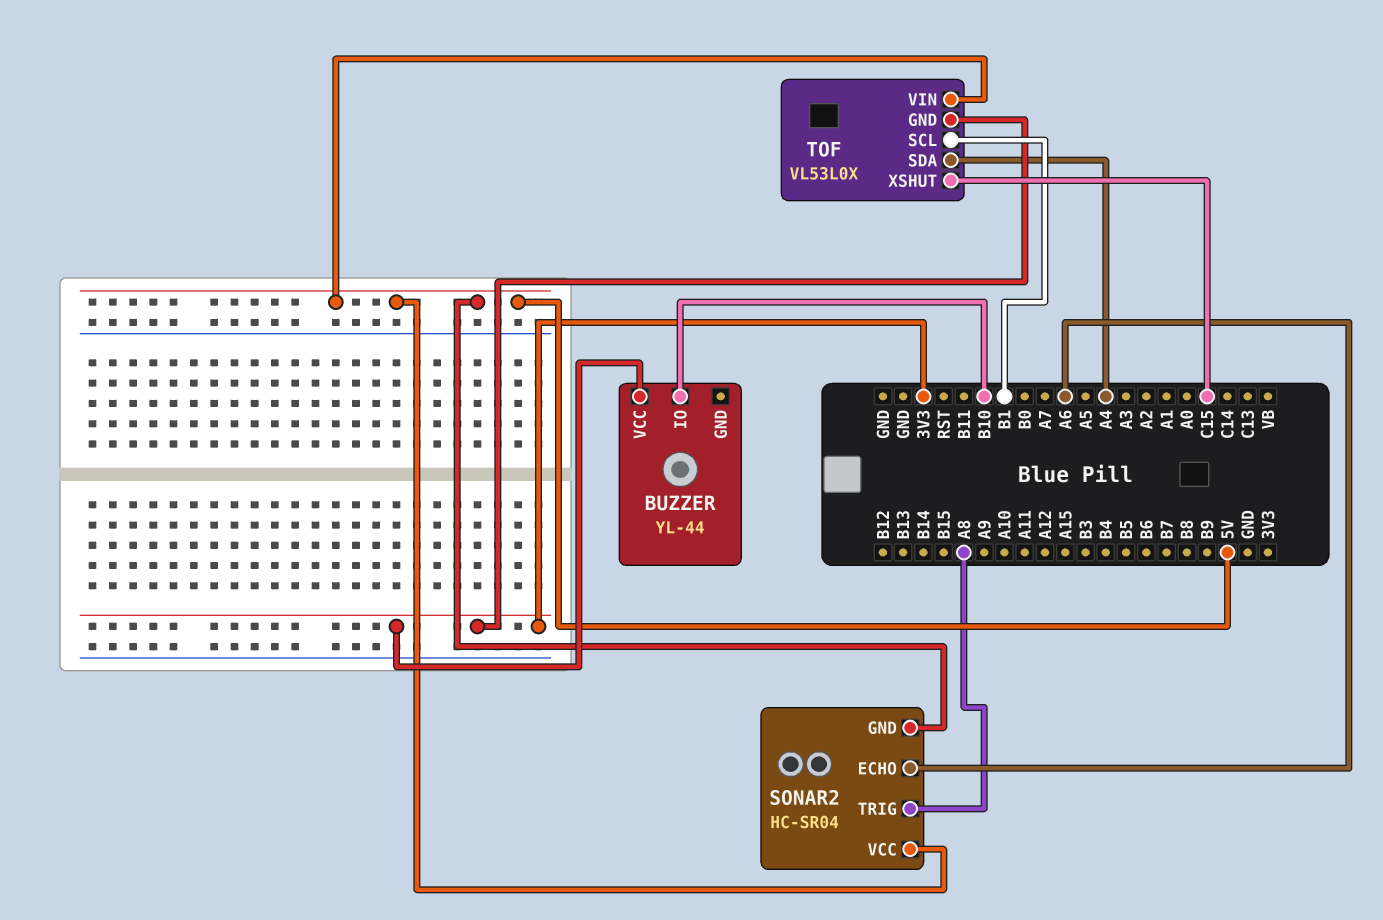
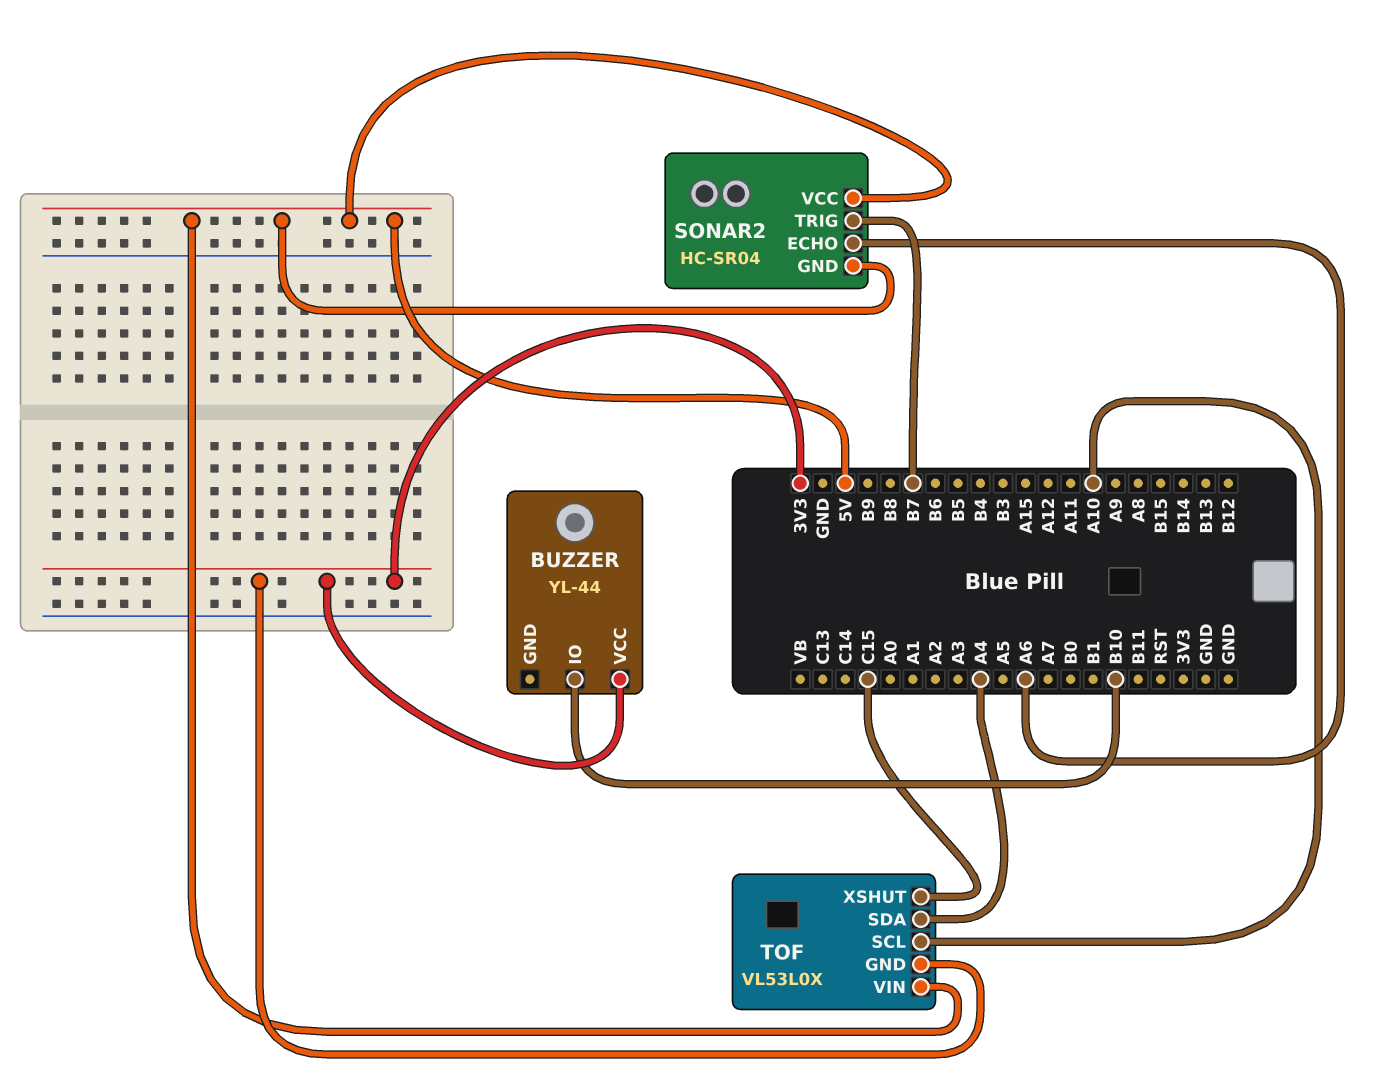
SONAR2 pin TRIG: A8 -> B7
TOF pin SCL: B1 -> A10

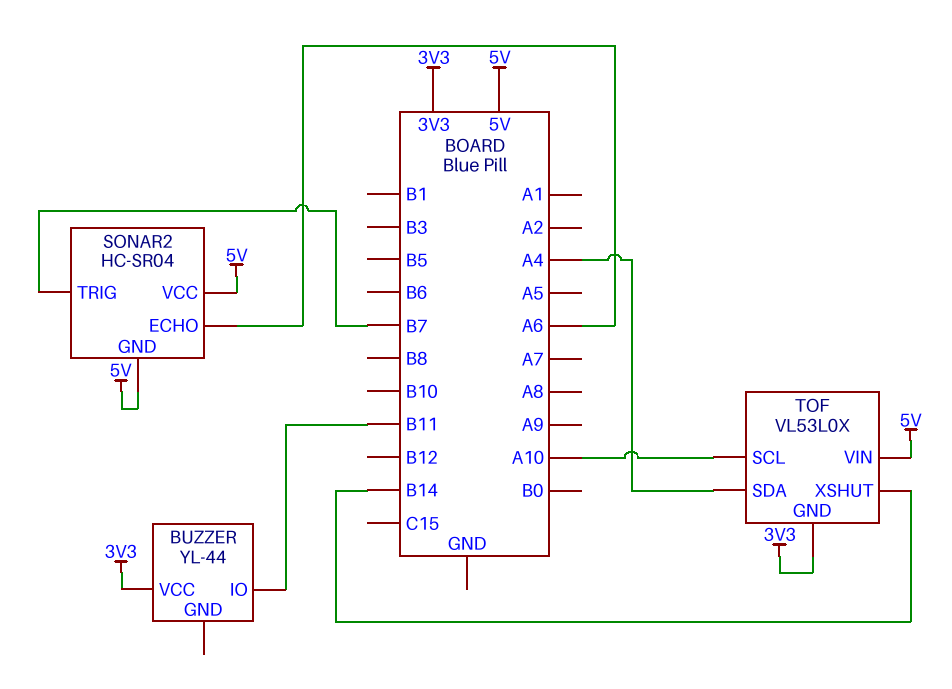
BUZZER pin IO: B10 -> B11
TOF pin XSHUT: C15 -> B14

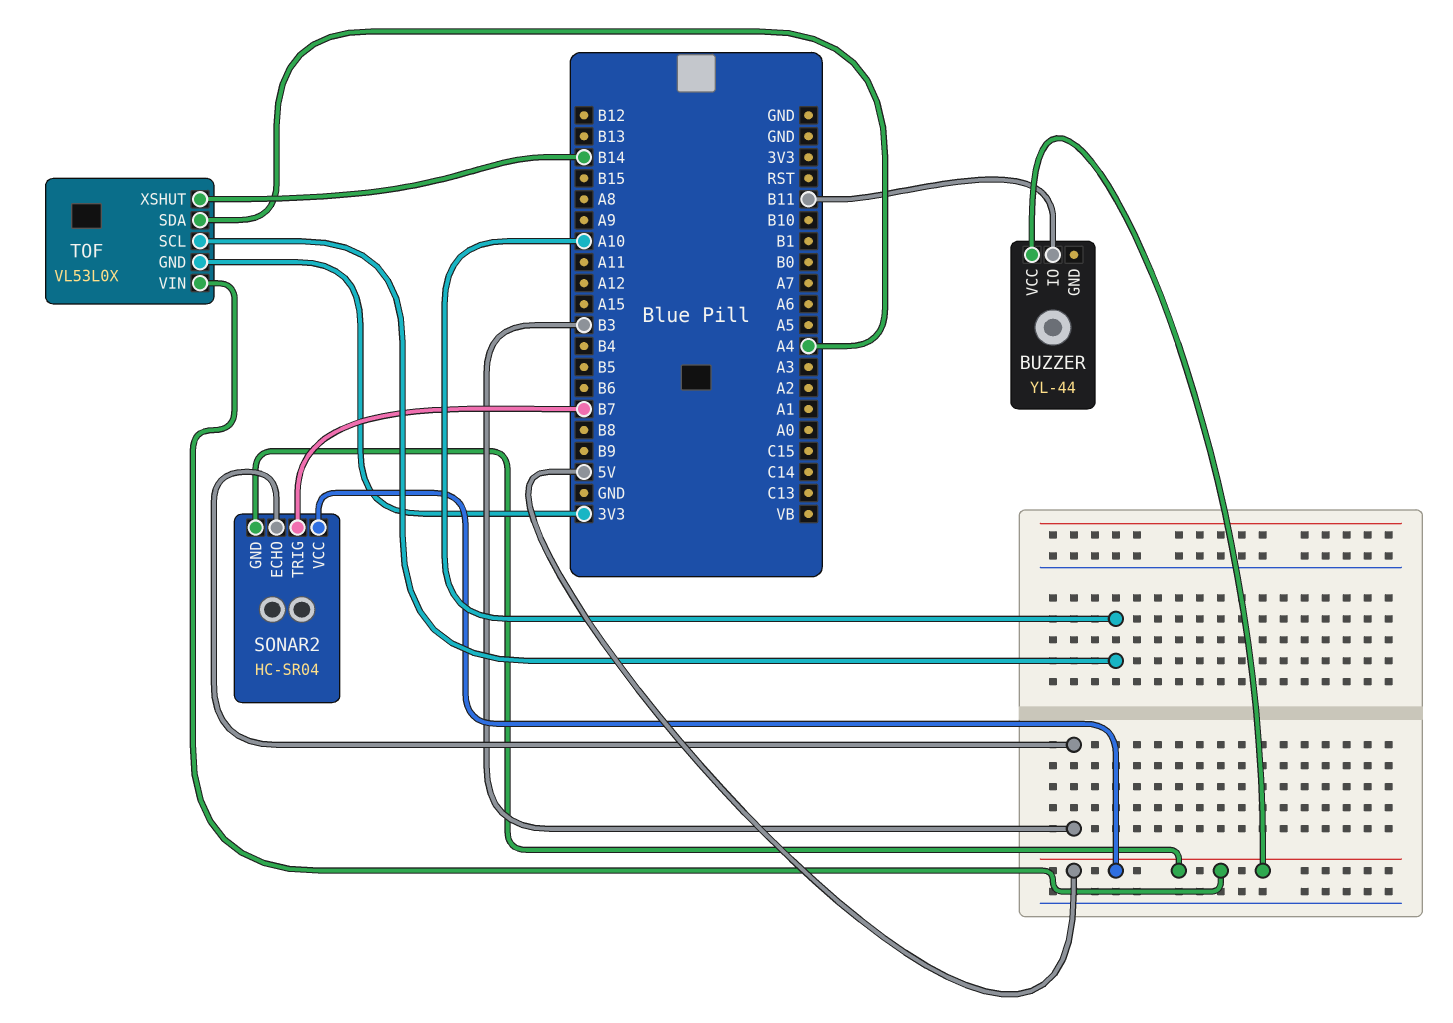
BUZZER pin VCC: 3V3 -> 5V
SONAR2 pin ECHO: A6 -> B3

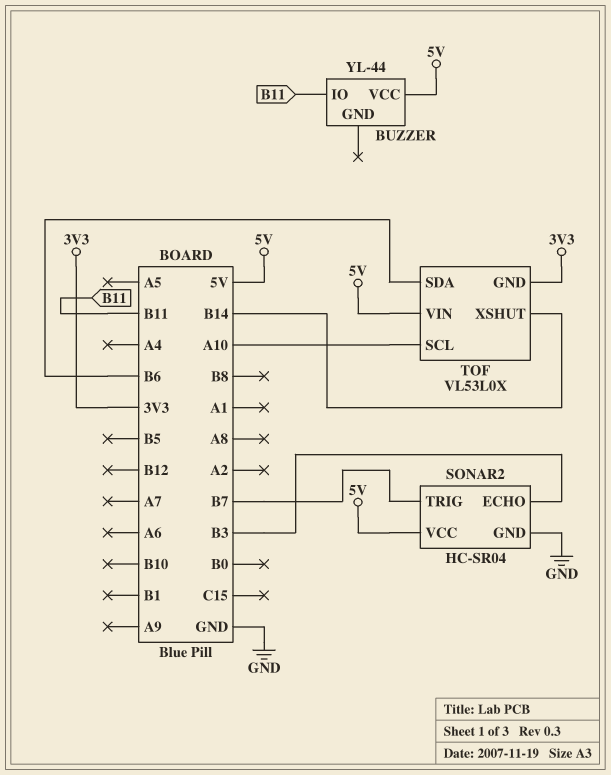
SONAR2 pin GND: 5V -> GND
TOF pin SDA: A4 -> B6

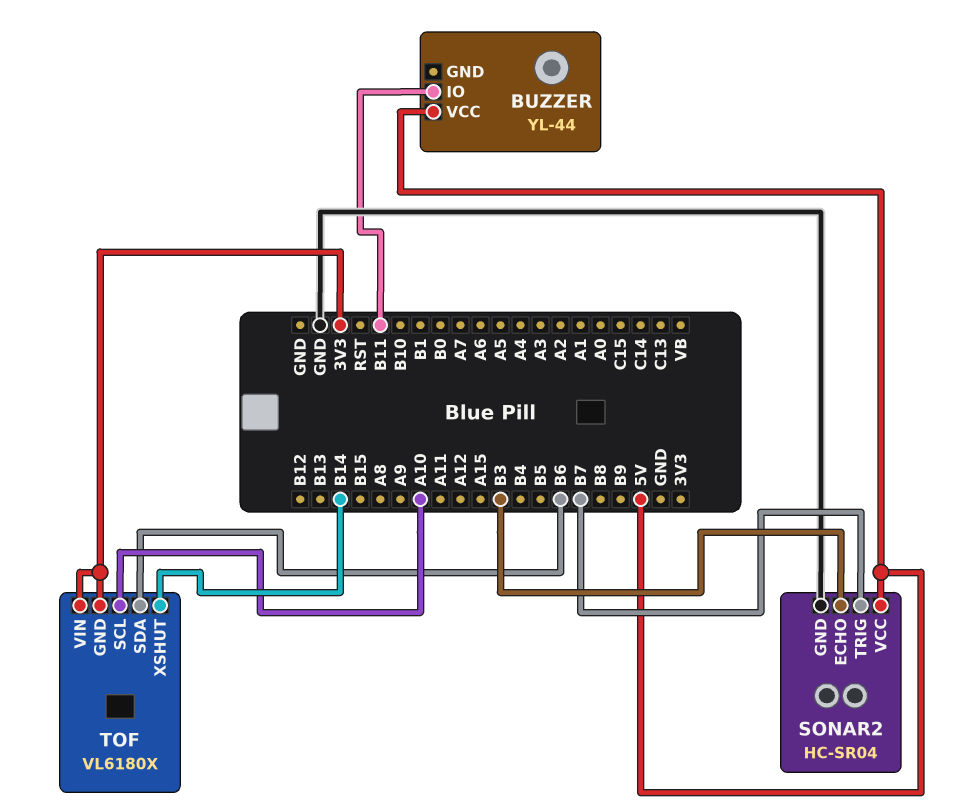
TOF: VL53L0X -> VL6180X
TOF pin VIN: 5V -> 3V3

